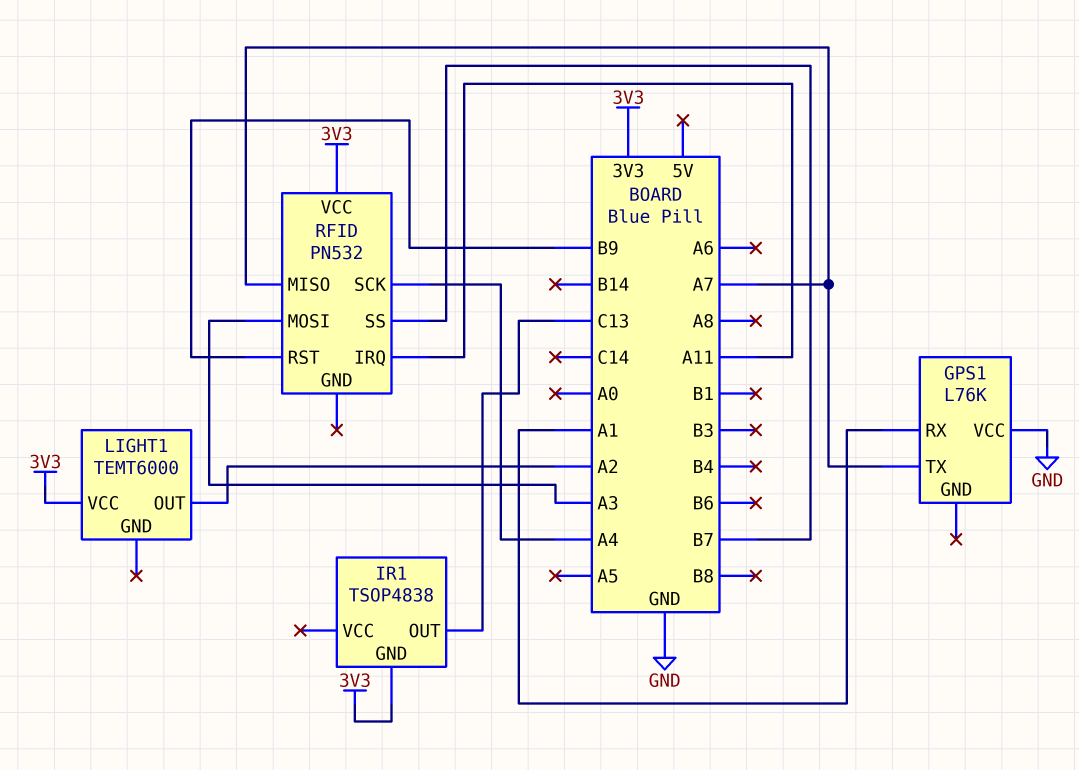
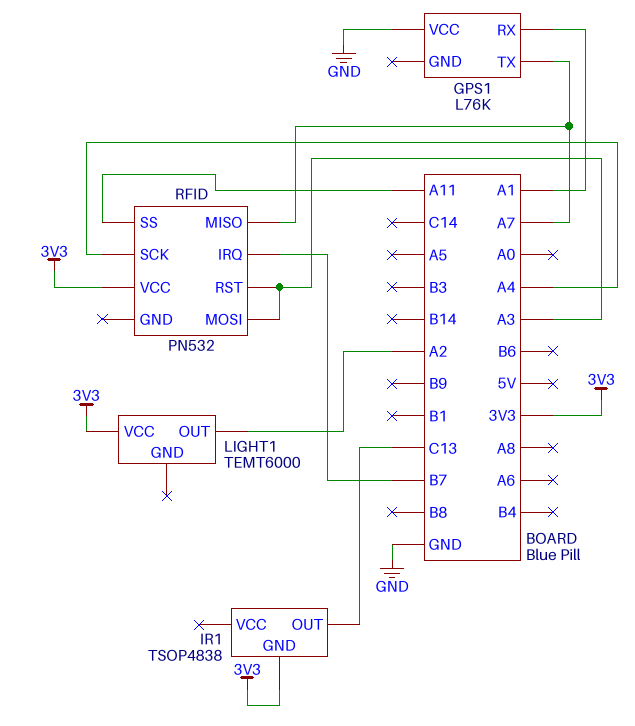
RFID pin IRQ: A11 -> B7
RFID pin RST: B9 -> A3
RFID pin SS: B7 -> A11

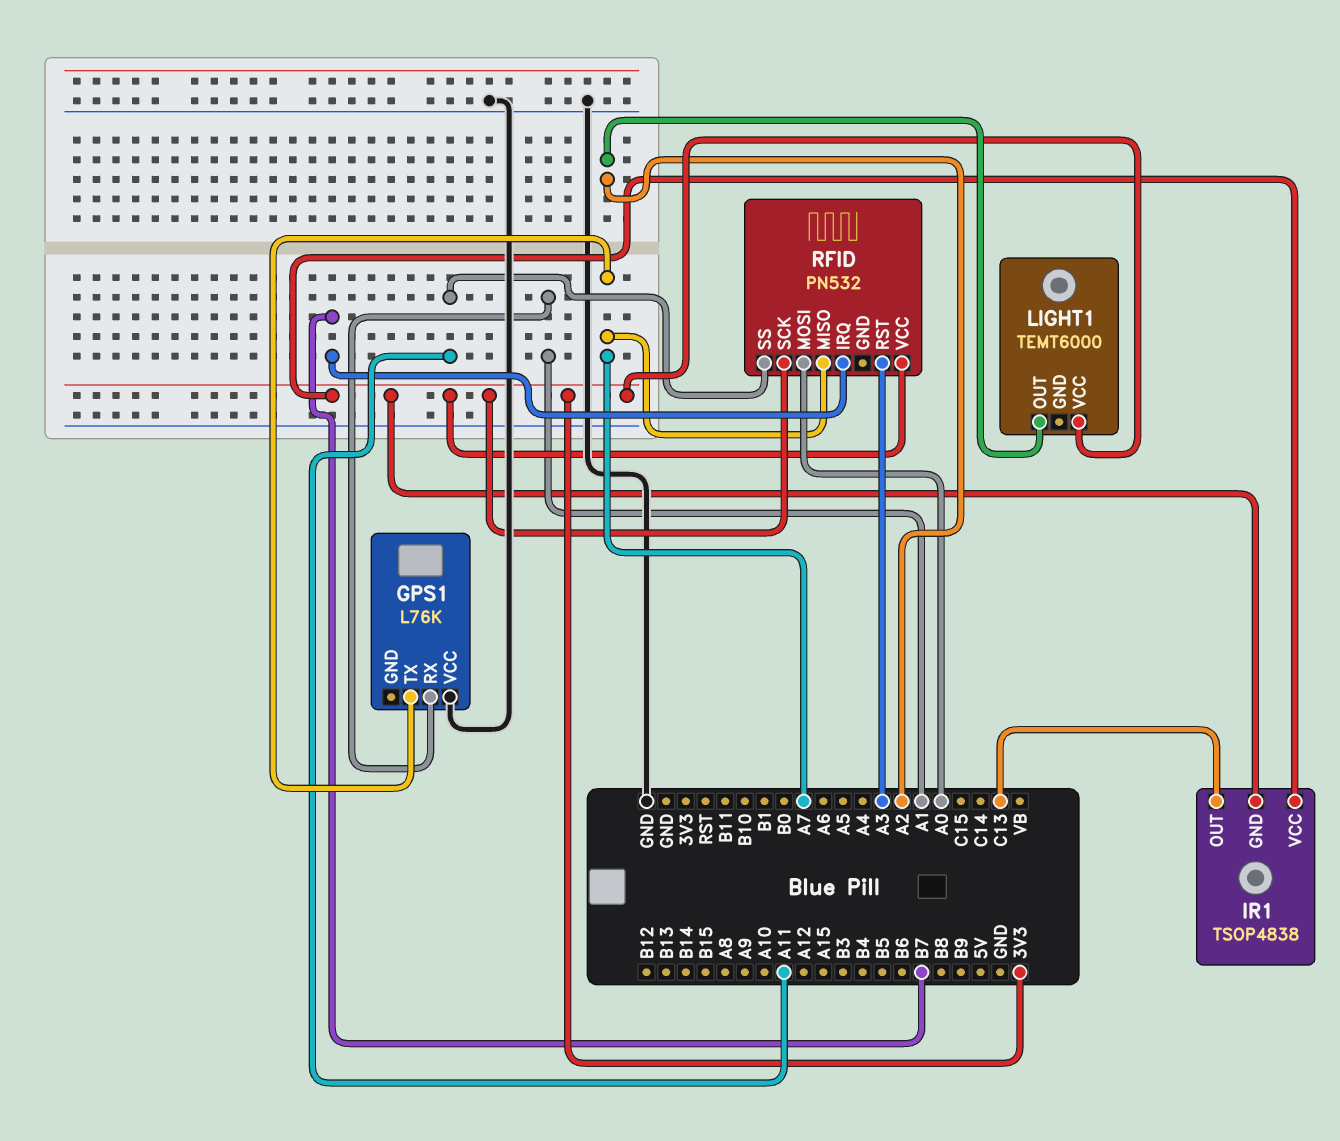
IR1 pin VCC: none -> 3V3
RFID pin MOSI: A3 -> A0
RFID pin SCK: A4 -> 3V3

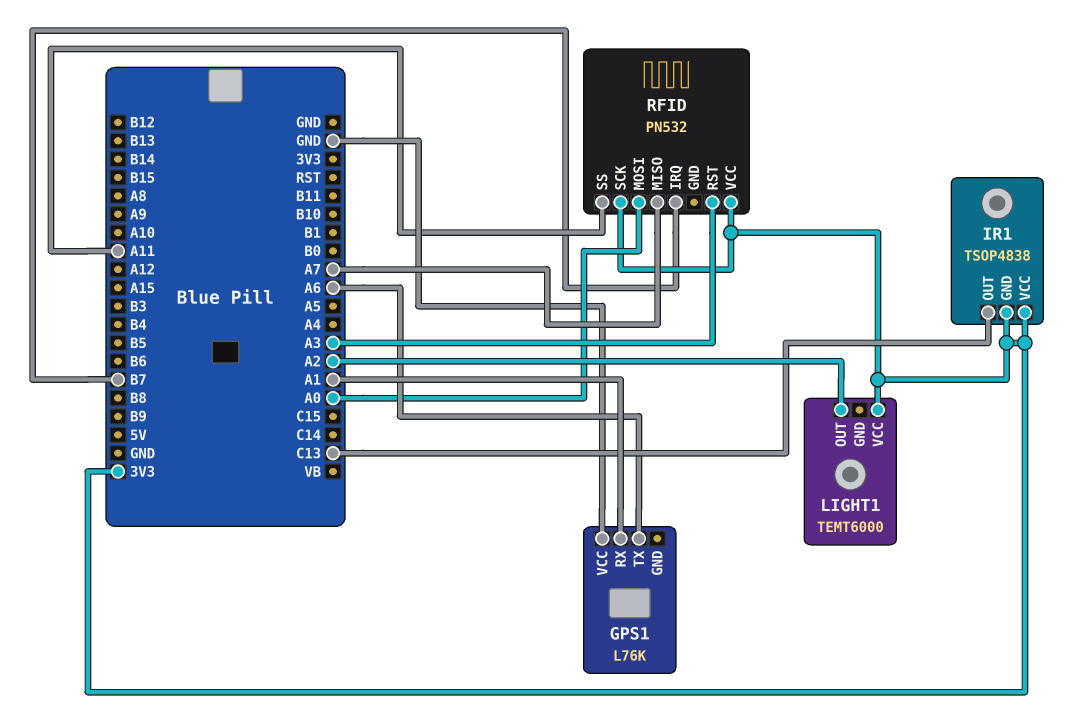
GPS1 pin TX: A7 -> A6

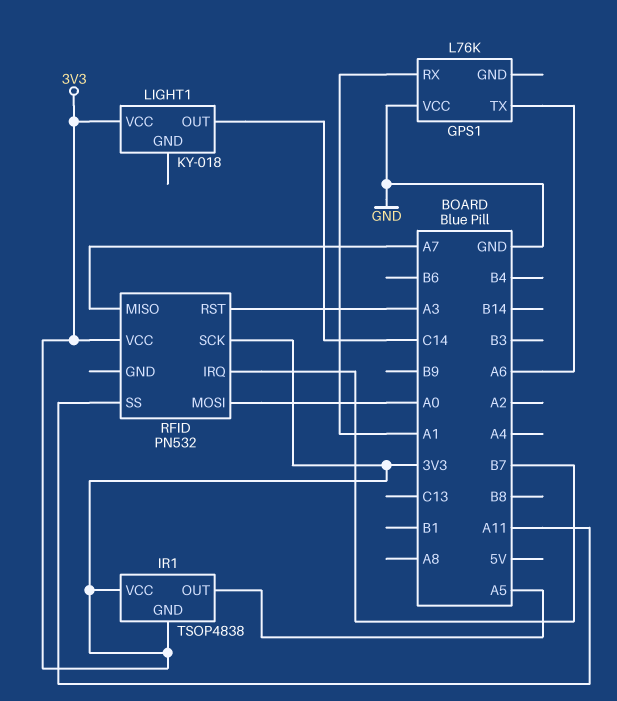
IR1 pin OUT: C13 -> A5
LIGHT1: TEMT6000 -> KY-018
LIGHT1 pin OUT: A2 -> C14

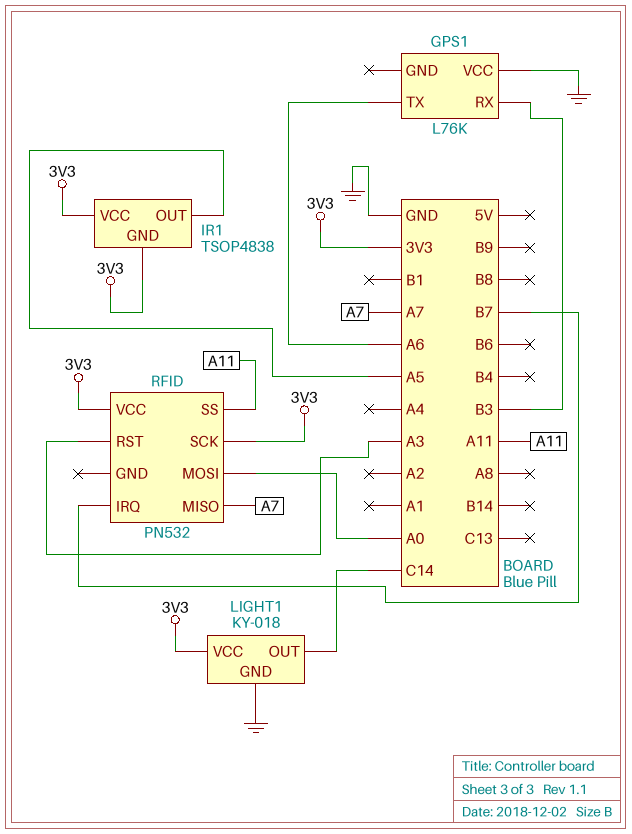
GPS1 pin RX: A1 -> B3
LIGHT1 pin GND: none -> GND

